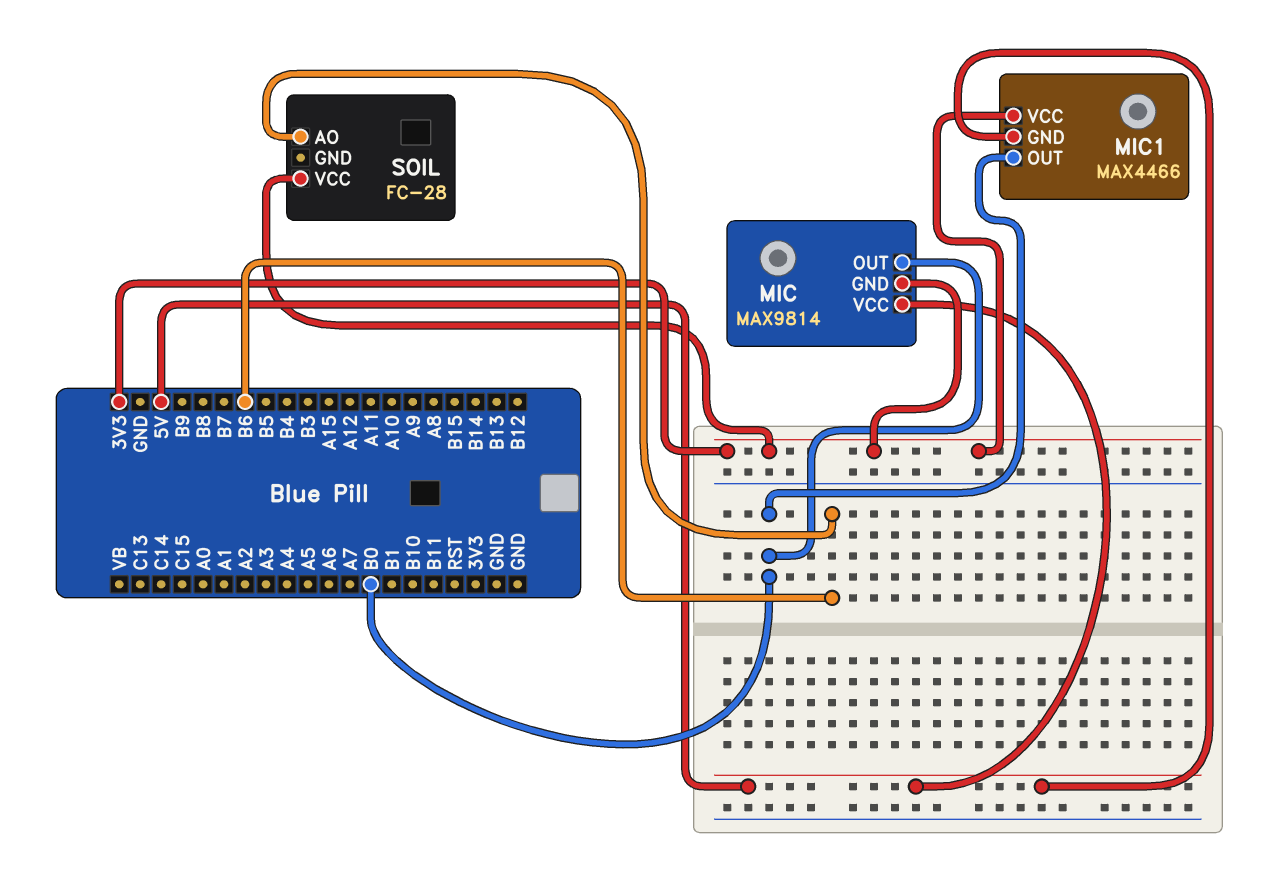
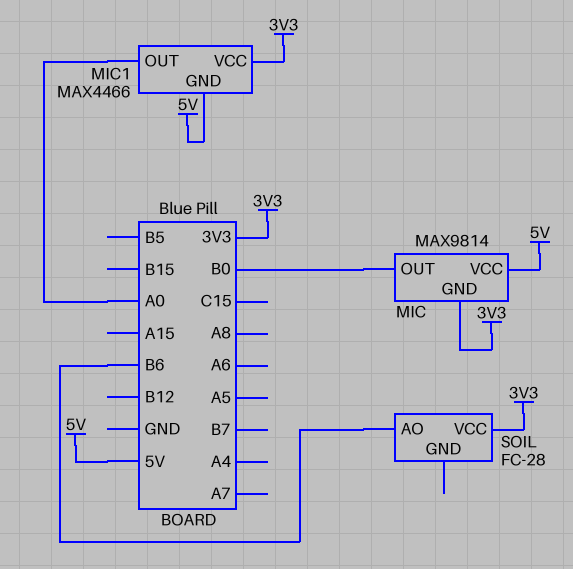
MIC1 pin OUT: B0 -> A0

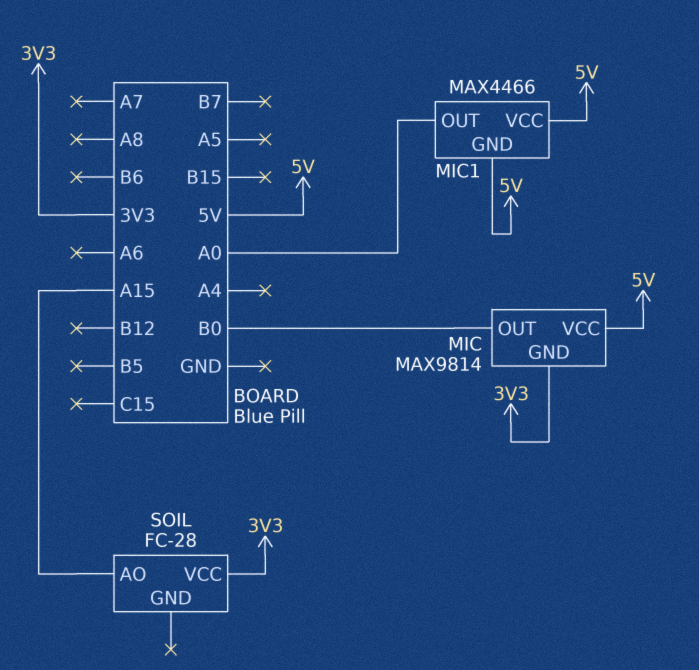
MIC1 pin VCC: 3V3 -> 5V
SOIL pin AO: B6 -> A15

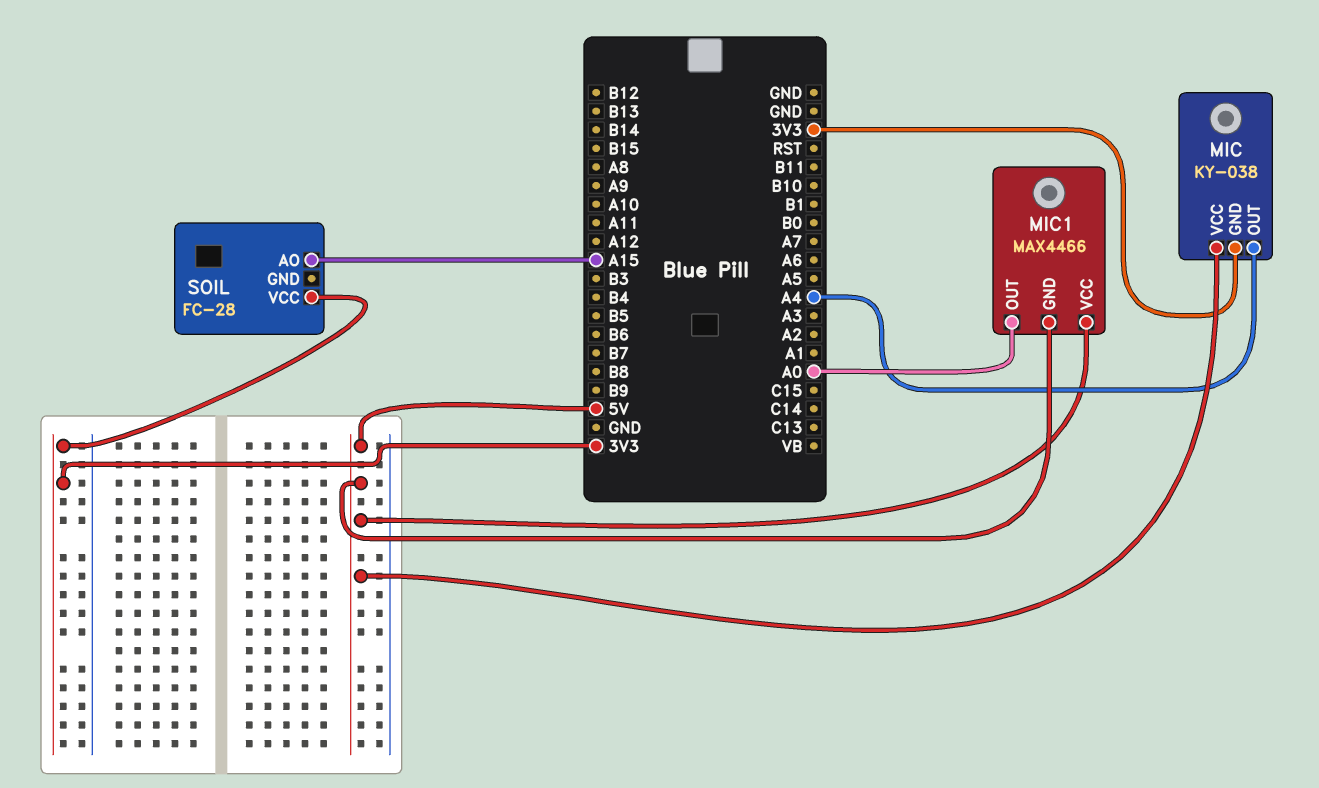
MIC: MAX9814 -> KY-038
MIC pin OUT: B0 -> A4

